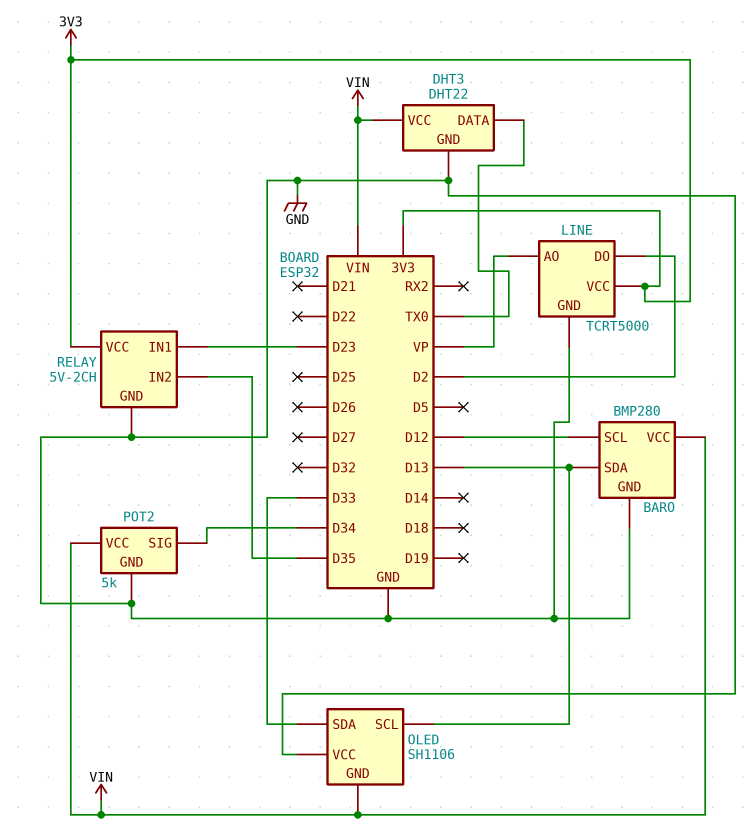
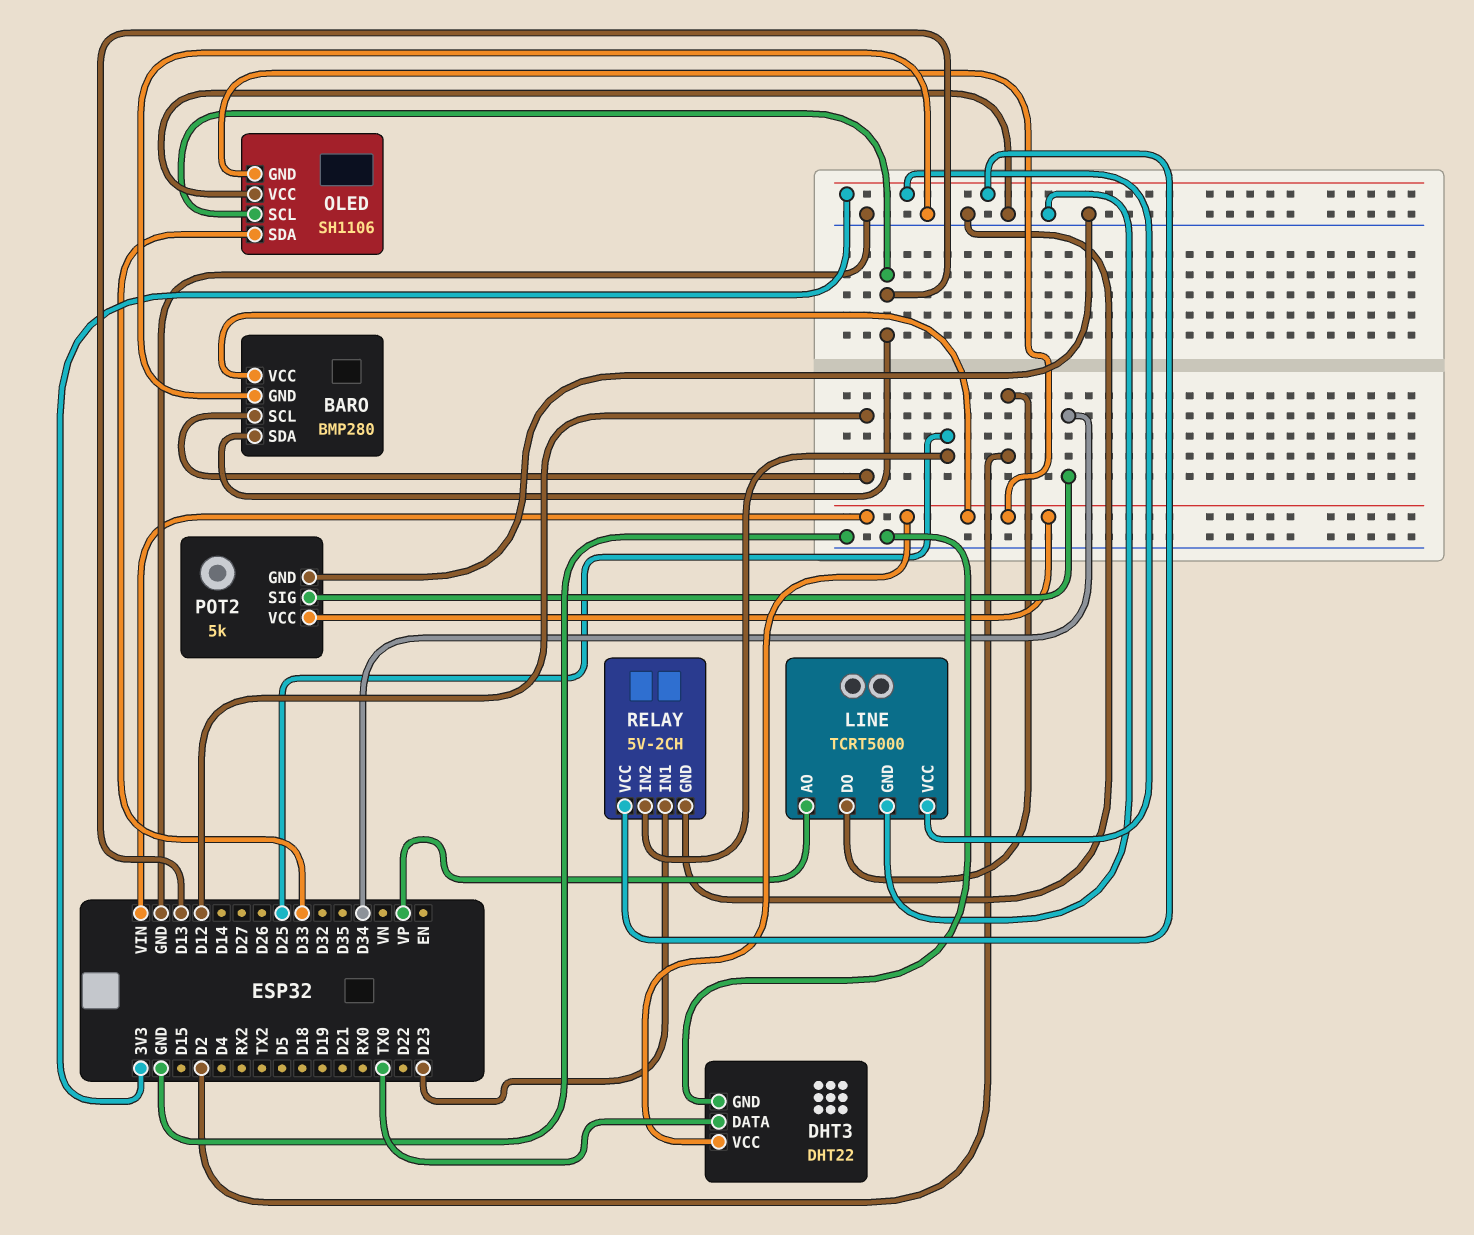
RELAY pin IN2: D35 -> D25

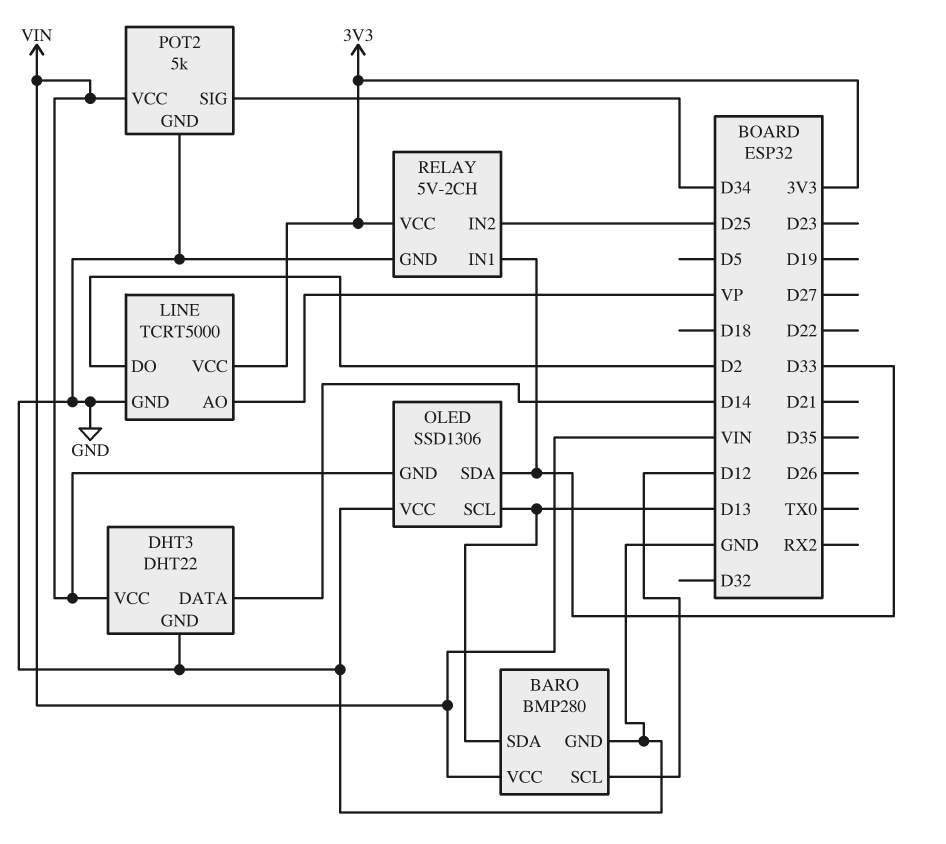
DHT3 pin DATA: TX0 -> D14
OLED: SH1106 -> SSD1306
RELAY pin IN1: D23 -> D33

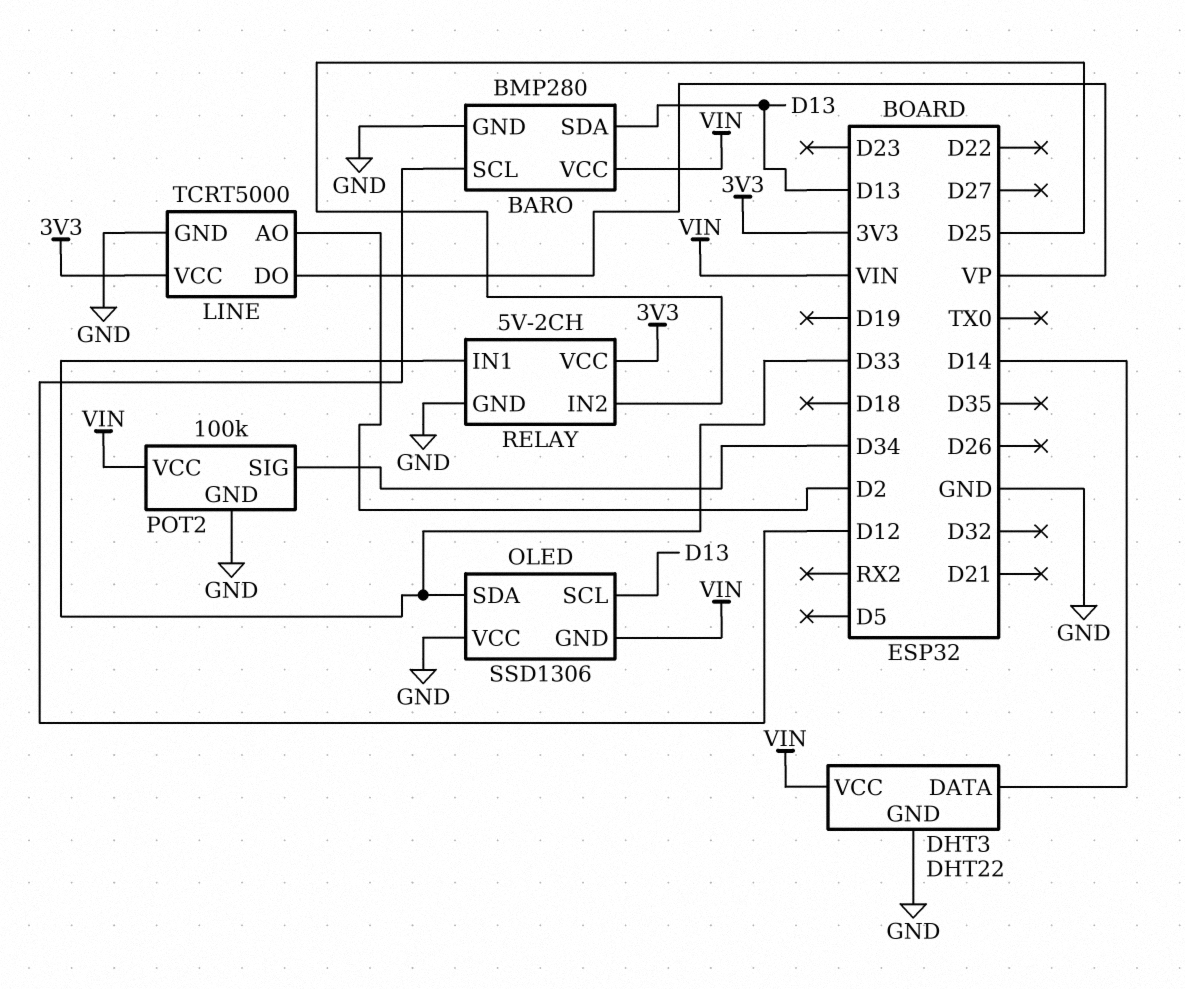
LINE pin AO: VP -> D2
LINE pin DO: D2 -> VP
POT2: 5k -> 100k

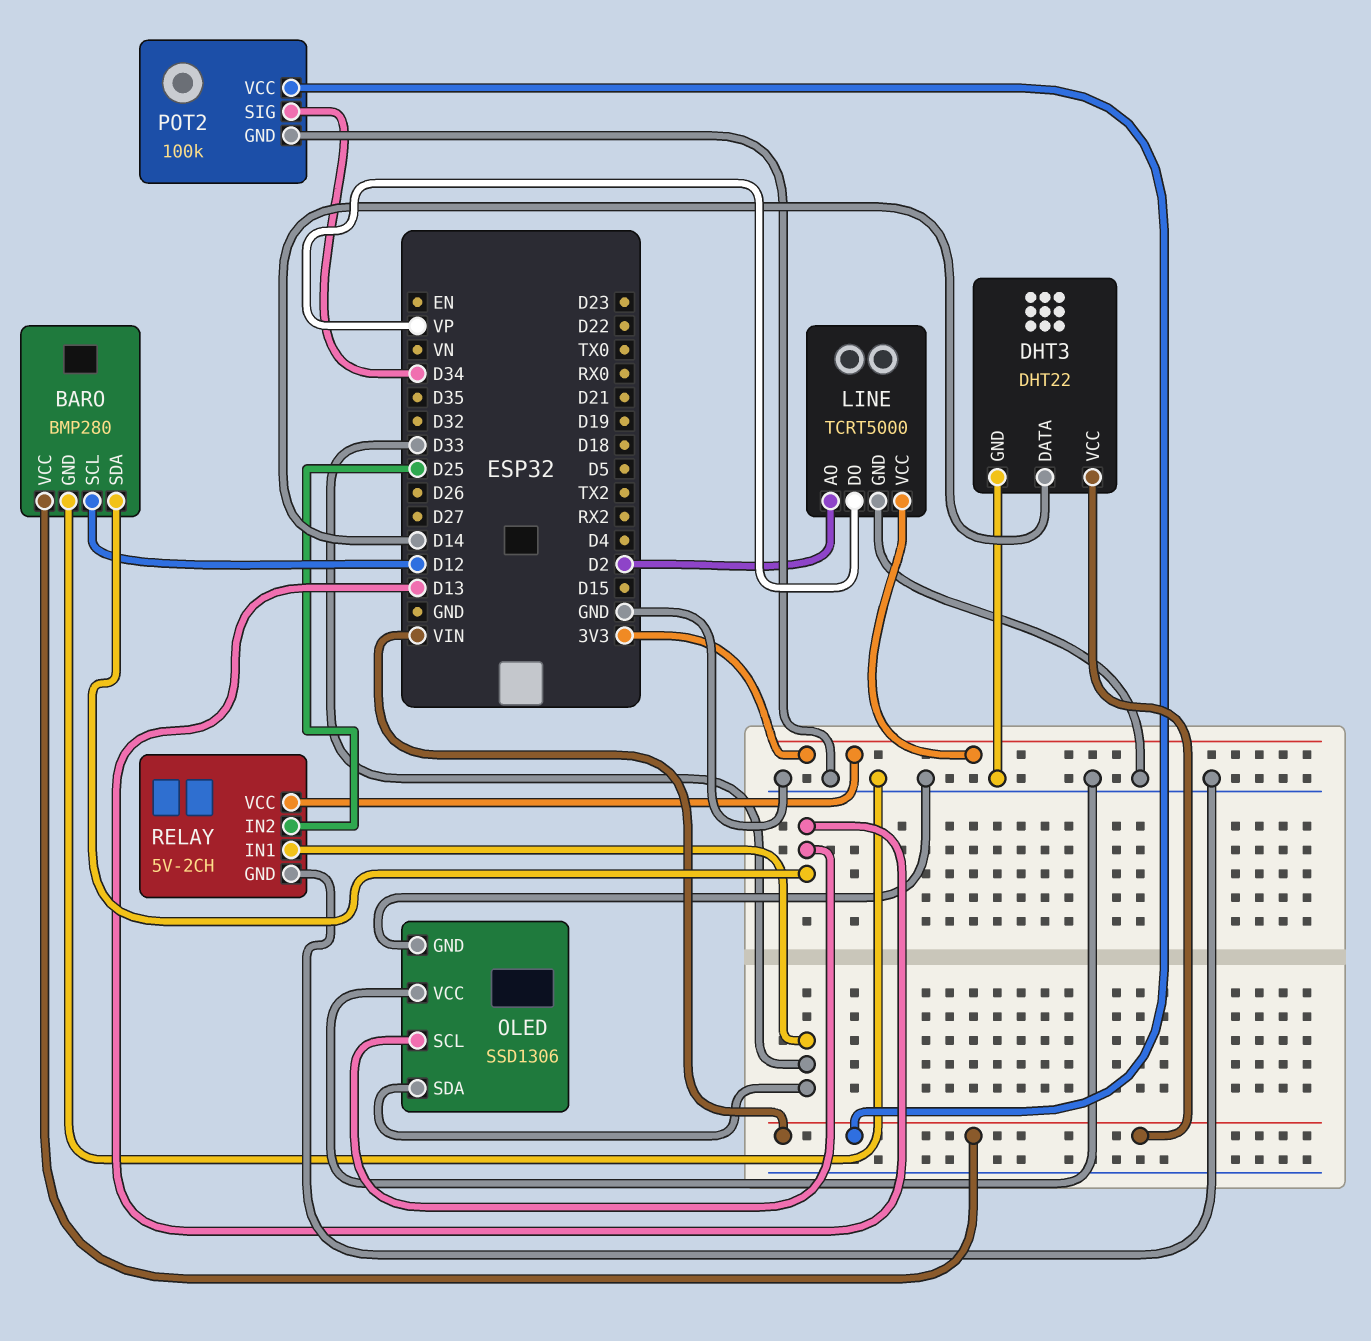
OLED pin GND: VIN -> GND

